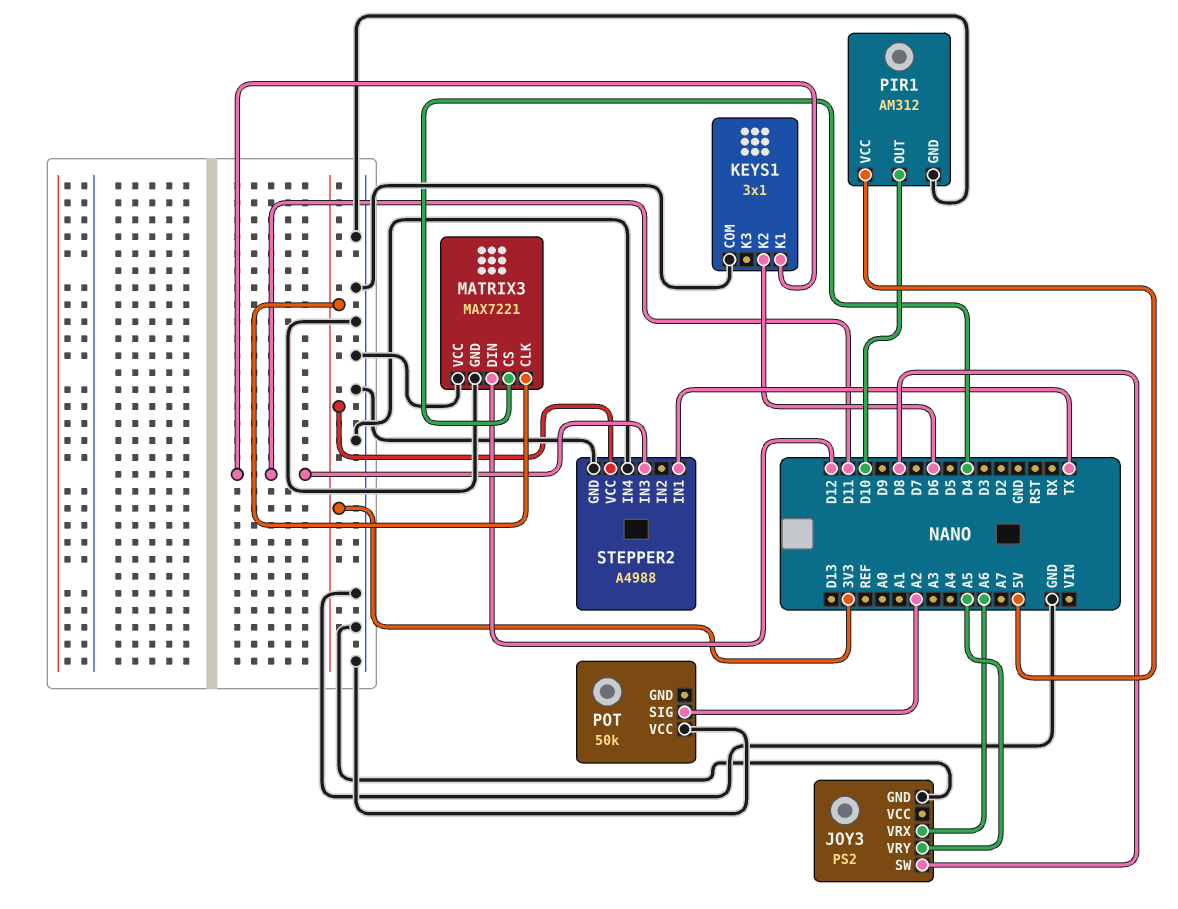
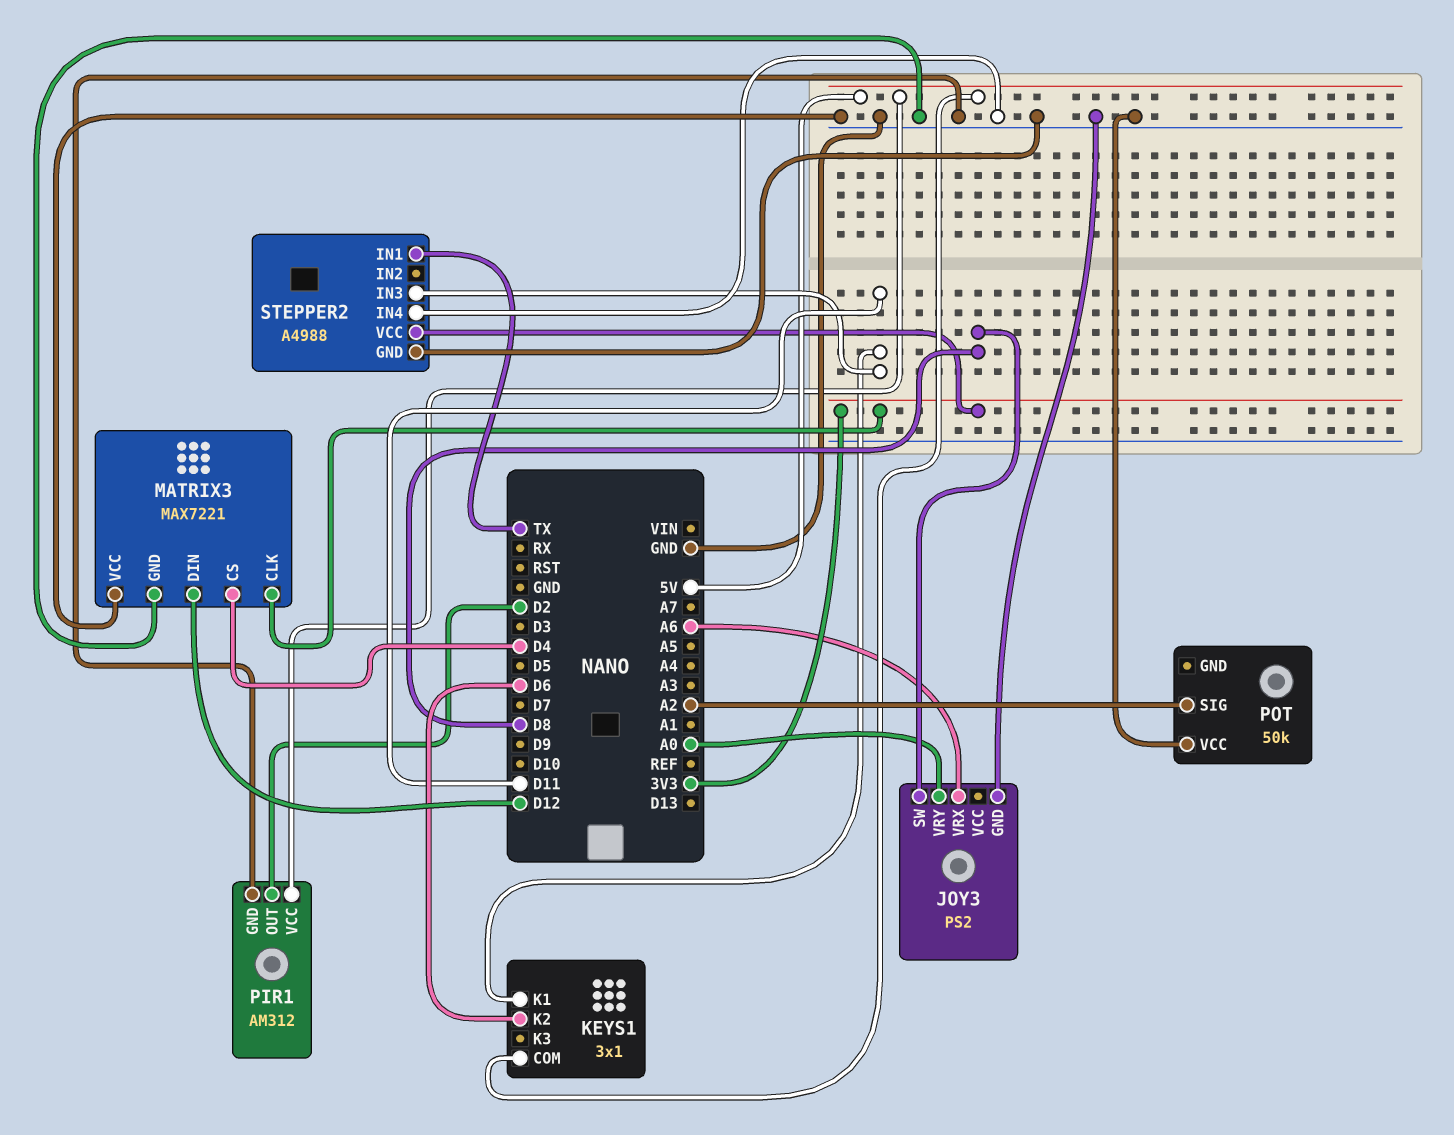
JOY3 pin VRY: A5 -> A0
KEYS1 pin COM: GND -> 5V
PIR1 pin OUT: D10 -> D2

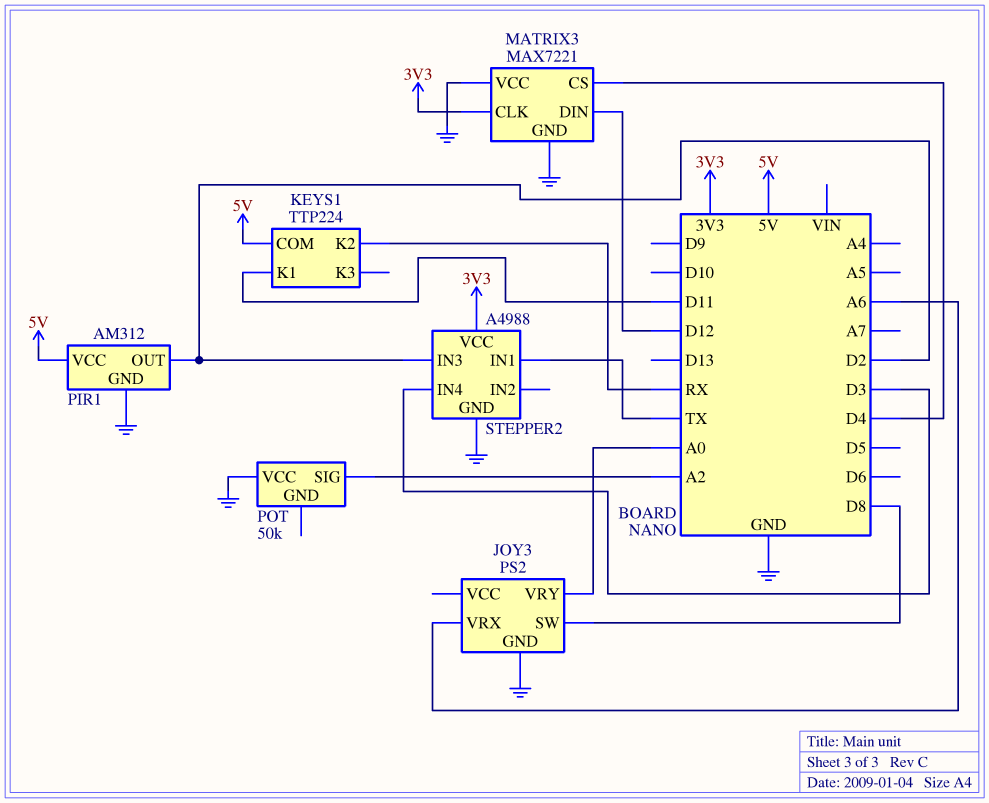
KEYS1: 3x1 -> TTP224
KEYS1 pin K2: D6 -> RX
STEPPER2 pin IN3: D11 -> D2
STEPPER2 pin IN4: GND -> D3

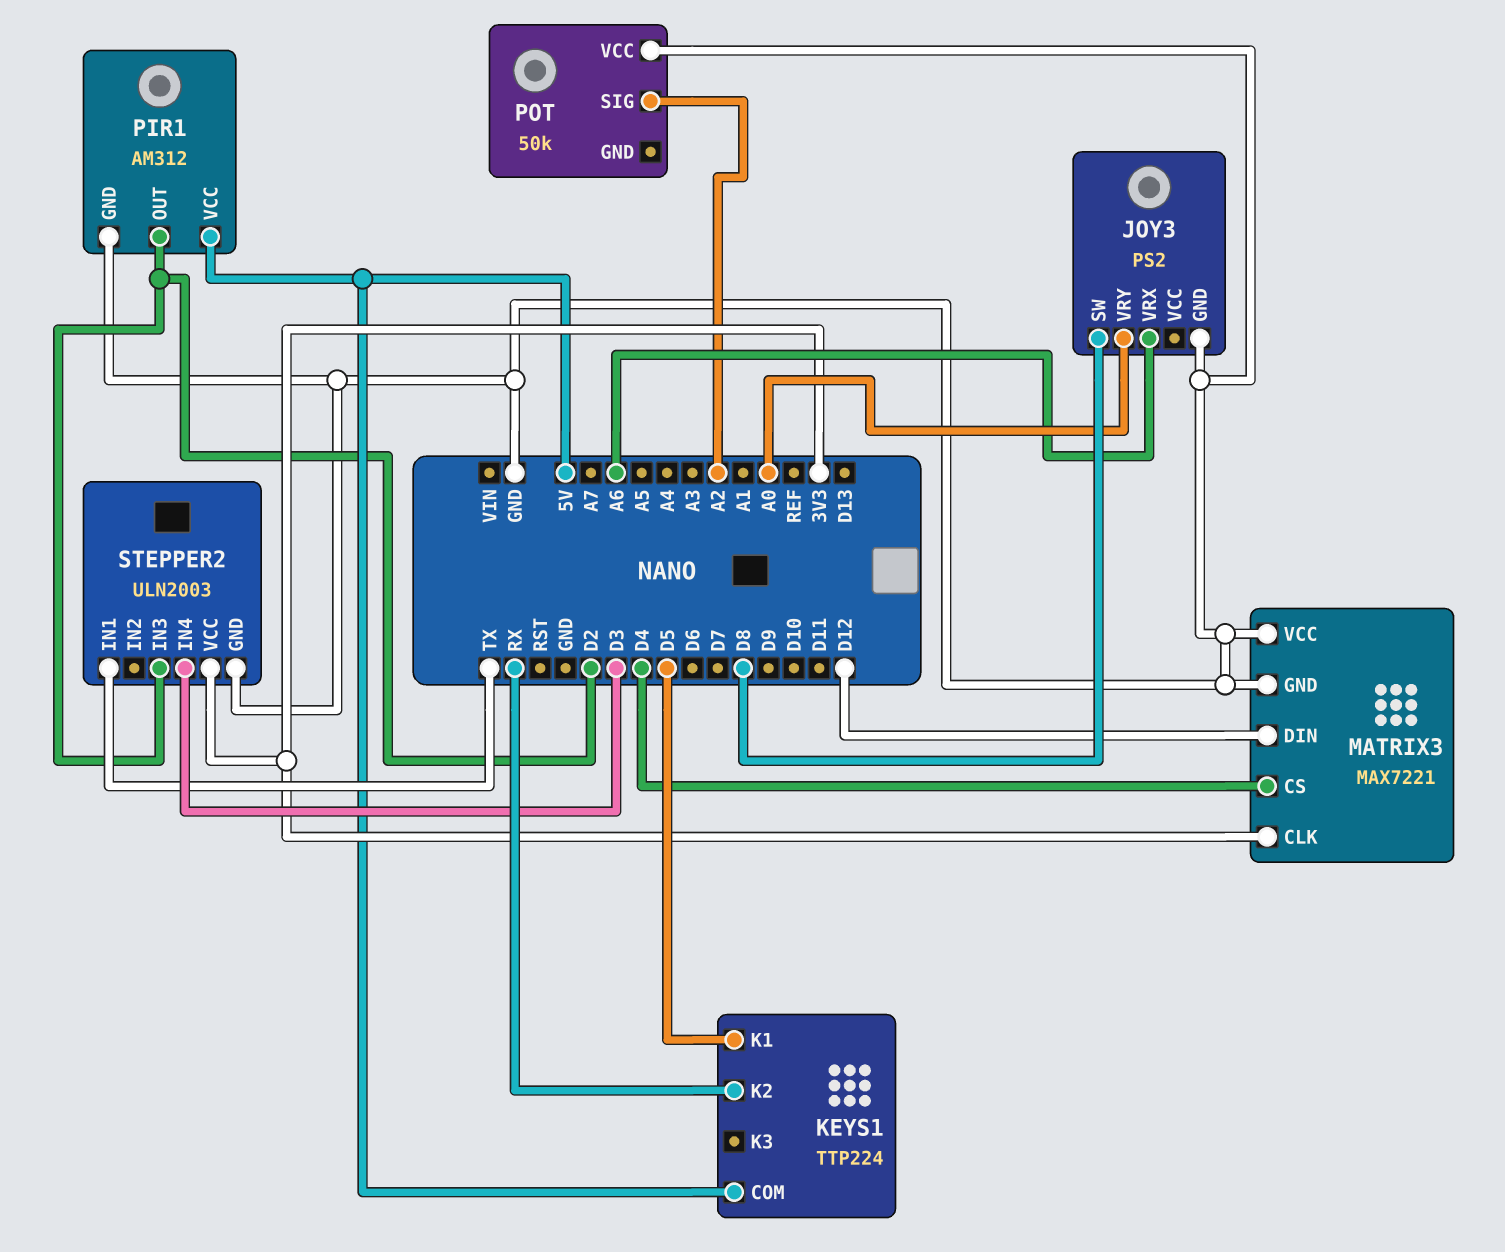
KEYS1 pin K1: D11 -> D5
STEPPER2: A4988 -> ULN2003

